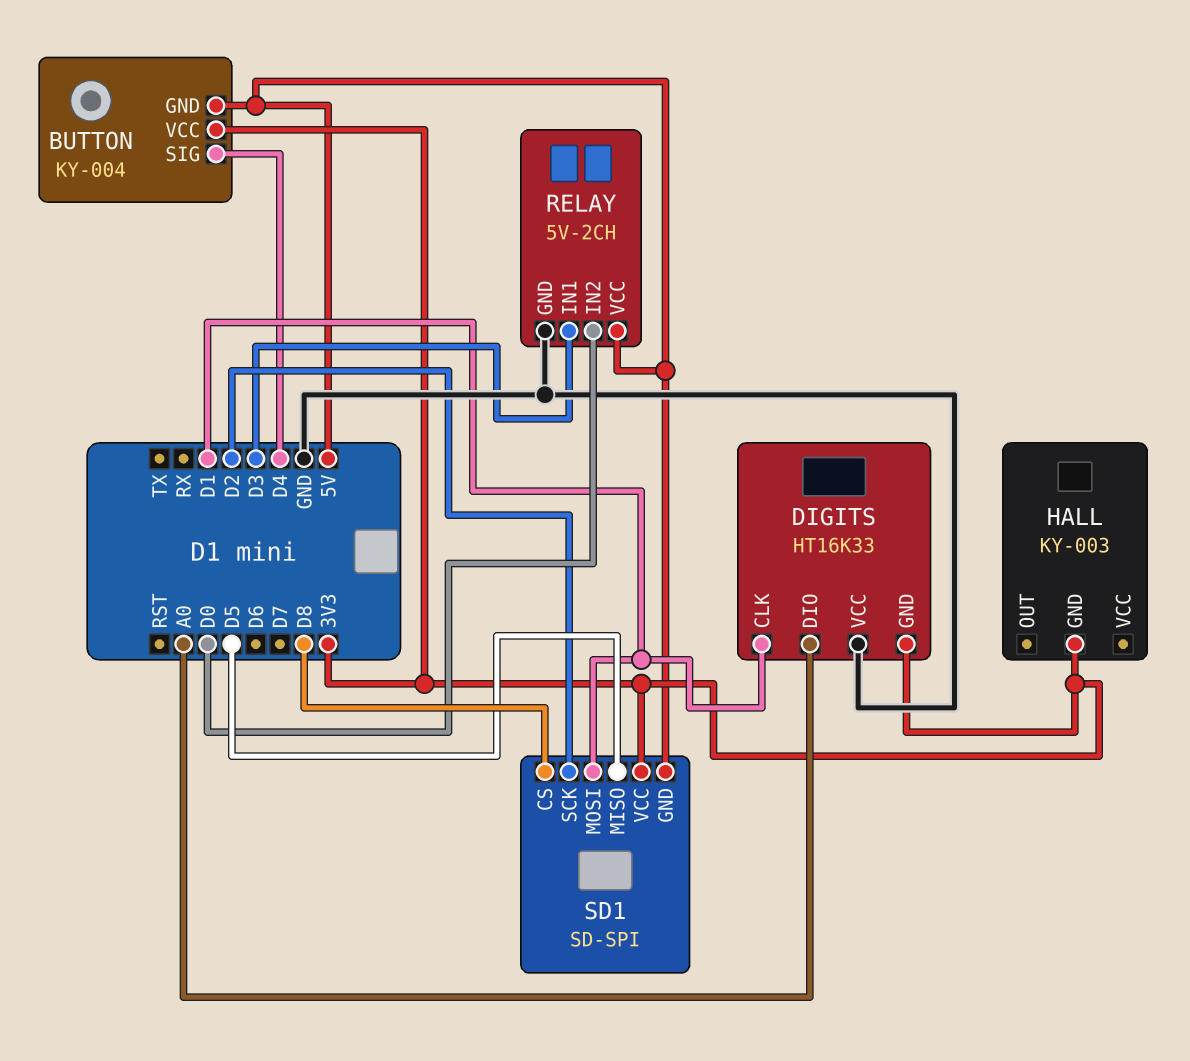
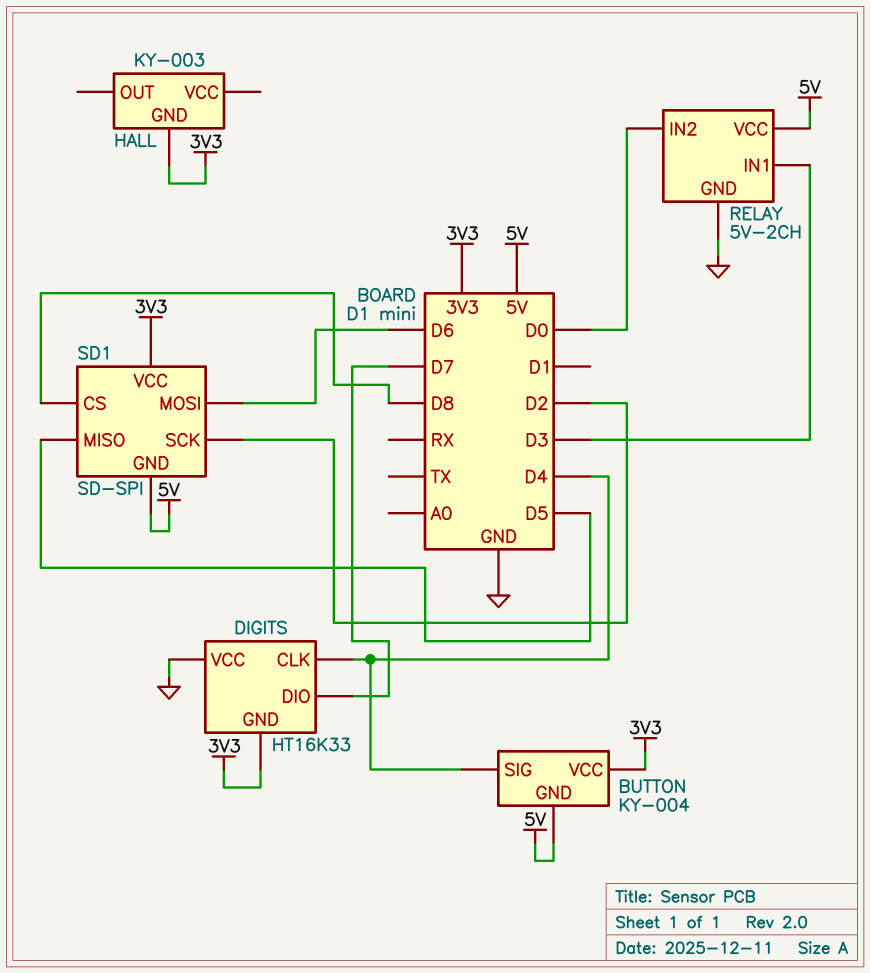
DIGITS pin CLK: D1 -> D4
DIGITS pin DIO: A0 -> D7
SD1 pin MOSI: D1 -> D6

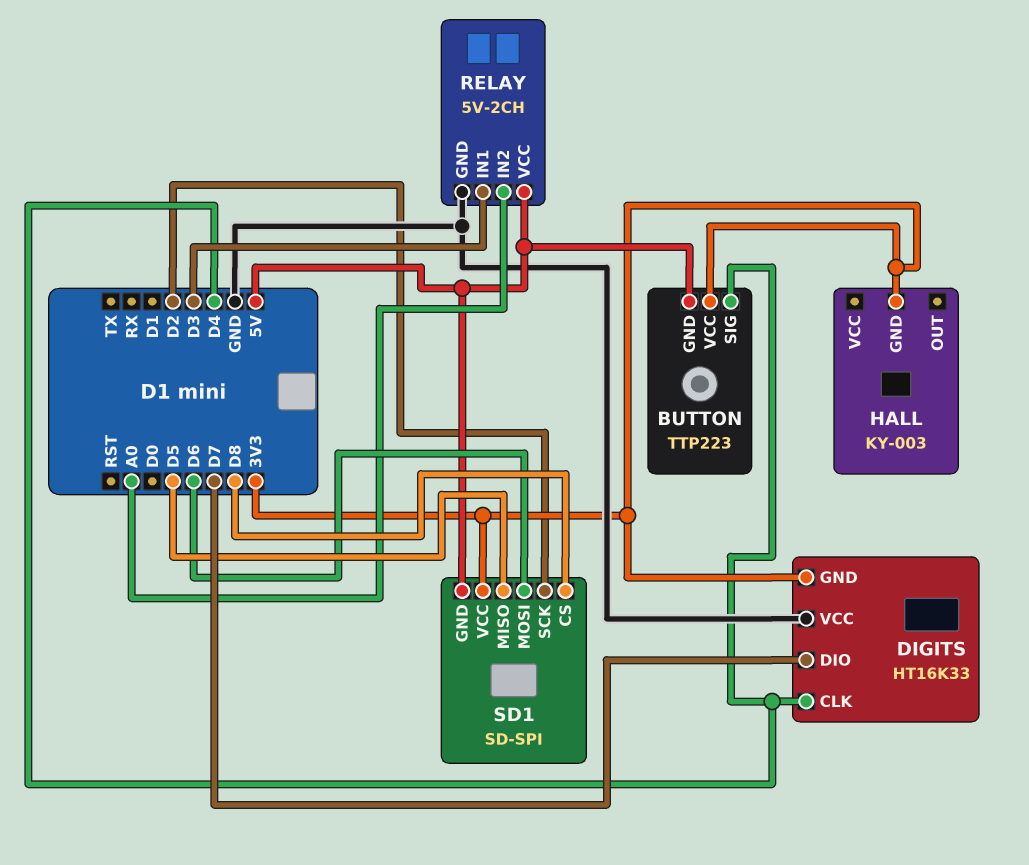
BUTTON: KY-004 -> TTP223
RELAY pin IN2: D0 -> A0

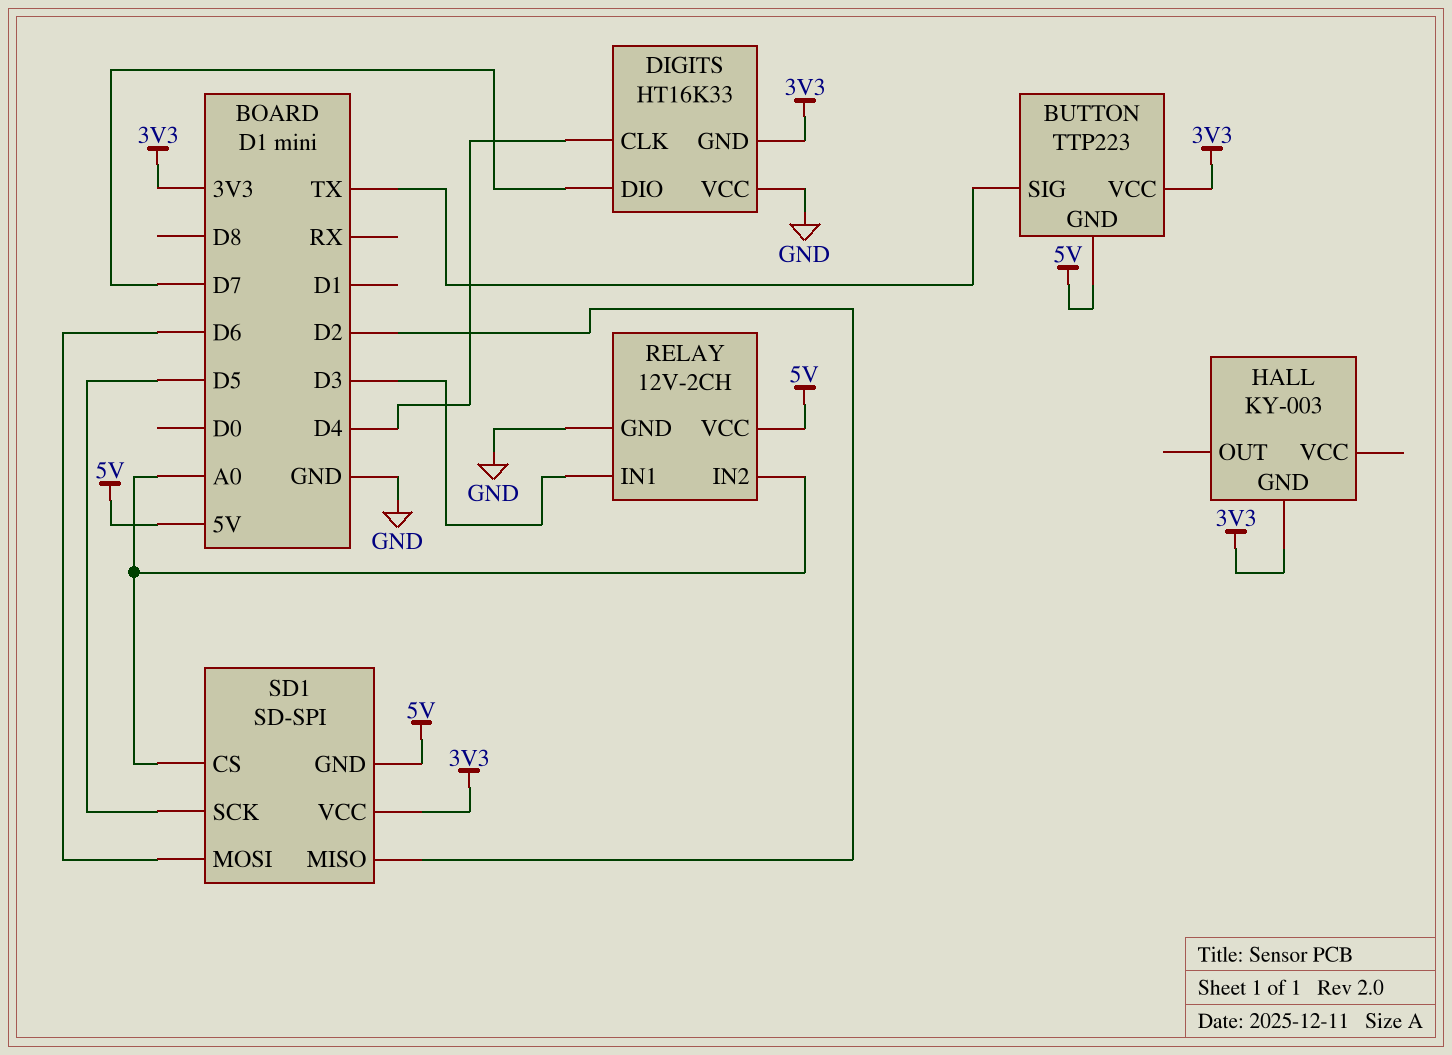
BUTTON pin SIG: D4 -> TX
RELAY: 5V-2CH -> 12V-2CH
SD1 pin CS: D8 -> A0
SD1 pin MISO: D5 -> D2
SD1 pin SCK: D2 -> D5

